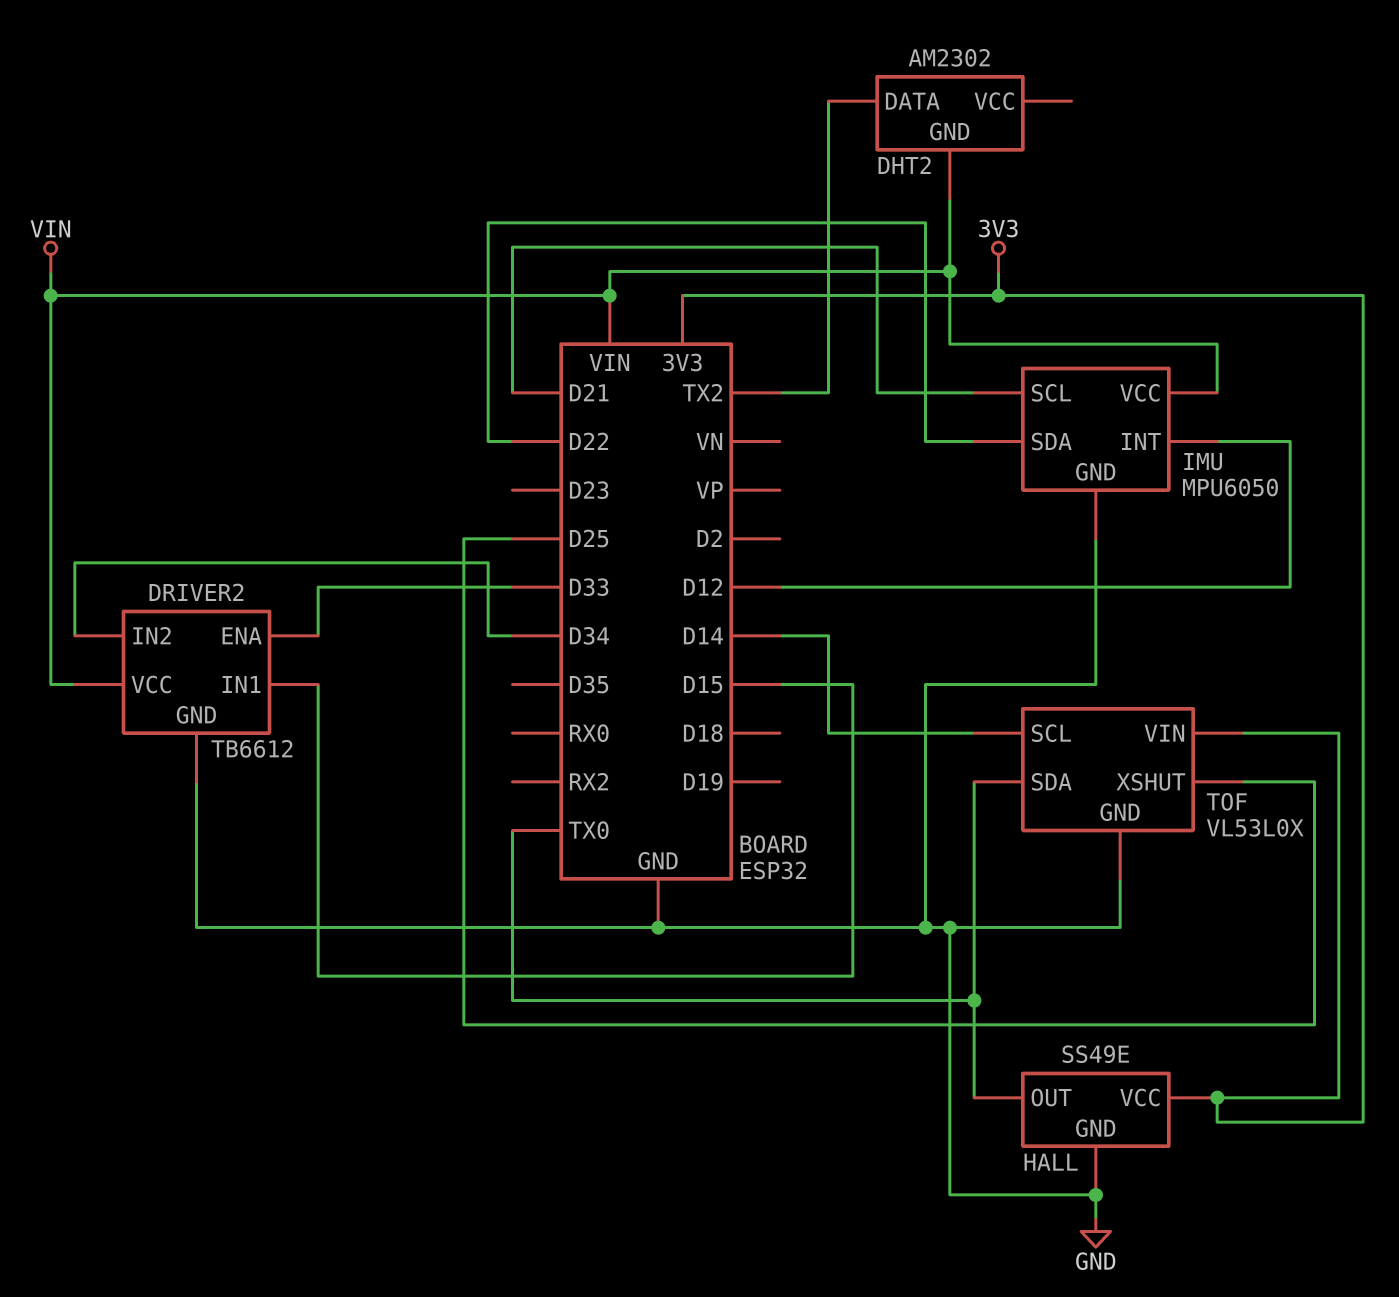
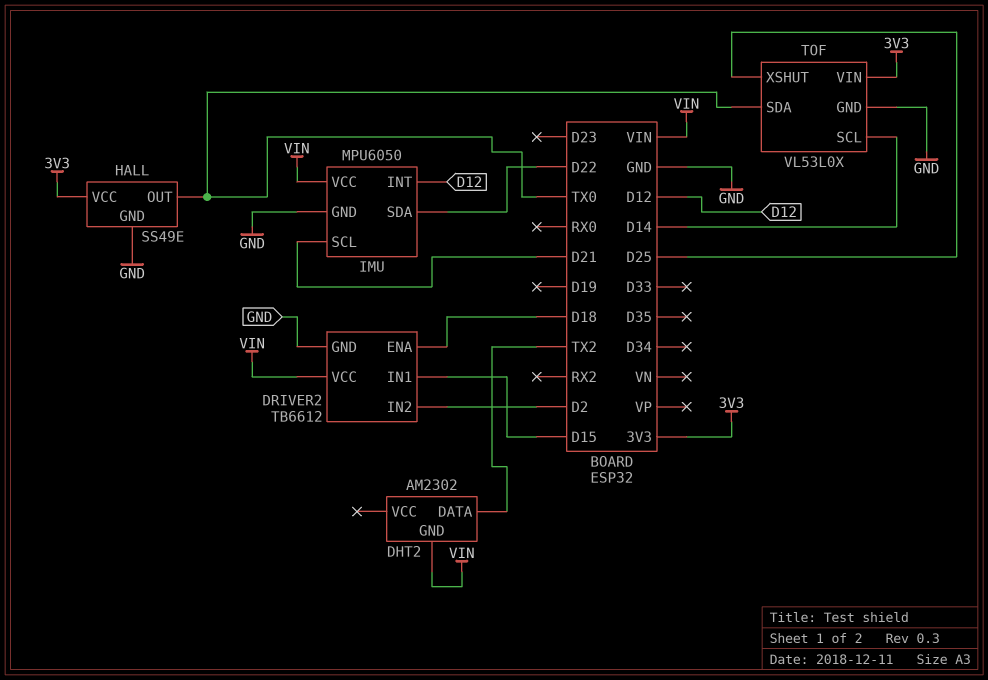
DRIVER2 pin ENA: D33 -> D18
DRIVER2 pin IN2: D34 -> D2

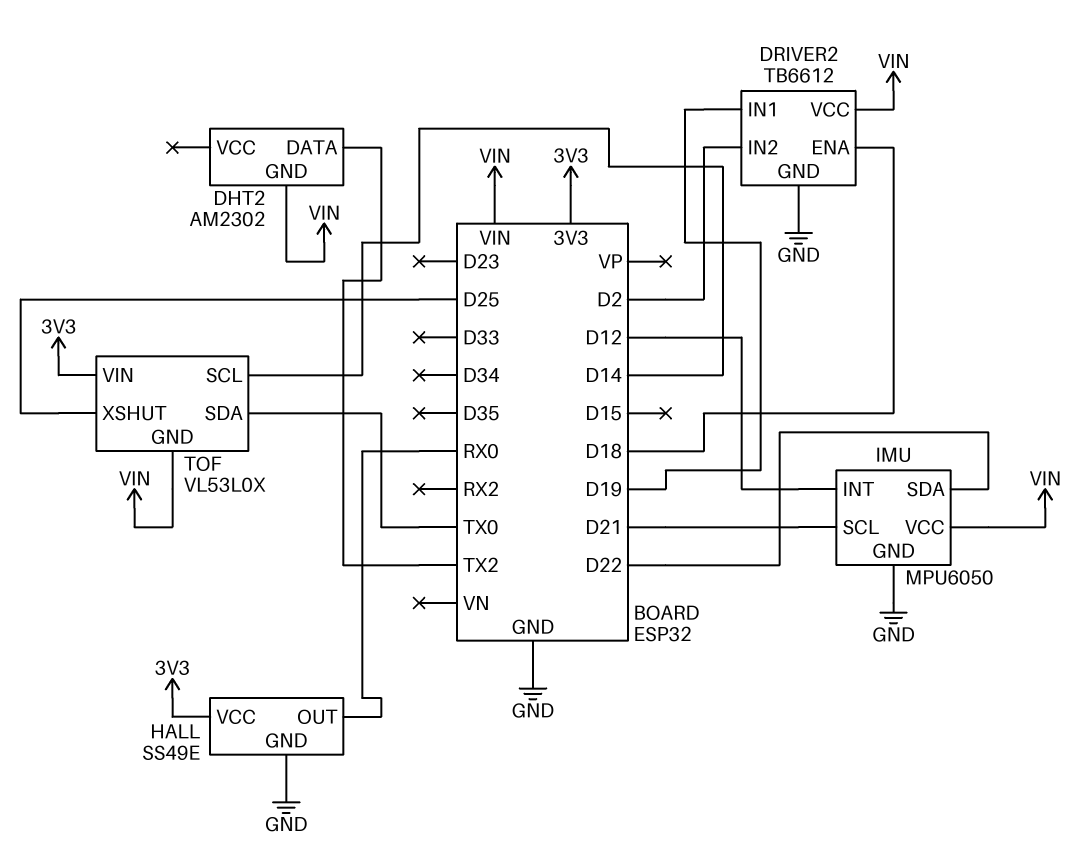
DRIVER2 pin IN1: D15 -> D19
HALL pin OUT: TX0 -> RX0
TOF pin GND: GND -> VIN

